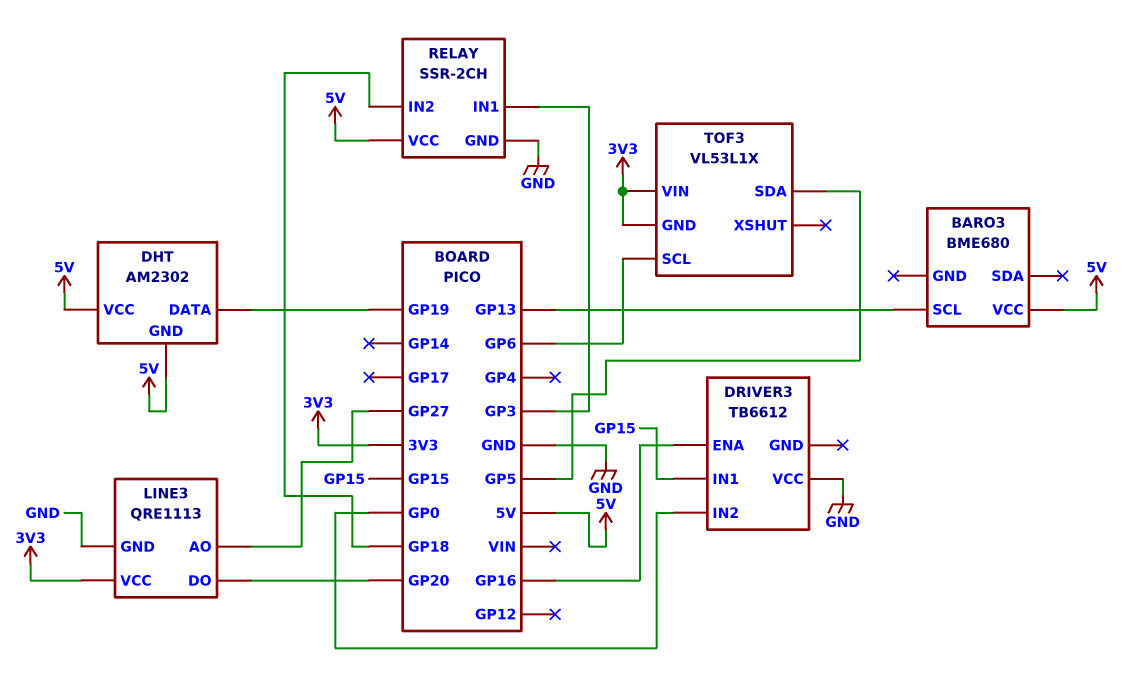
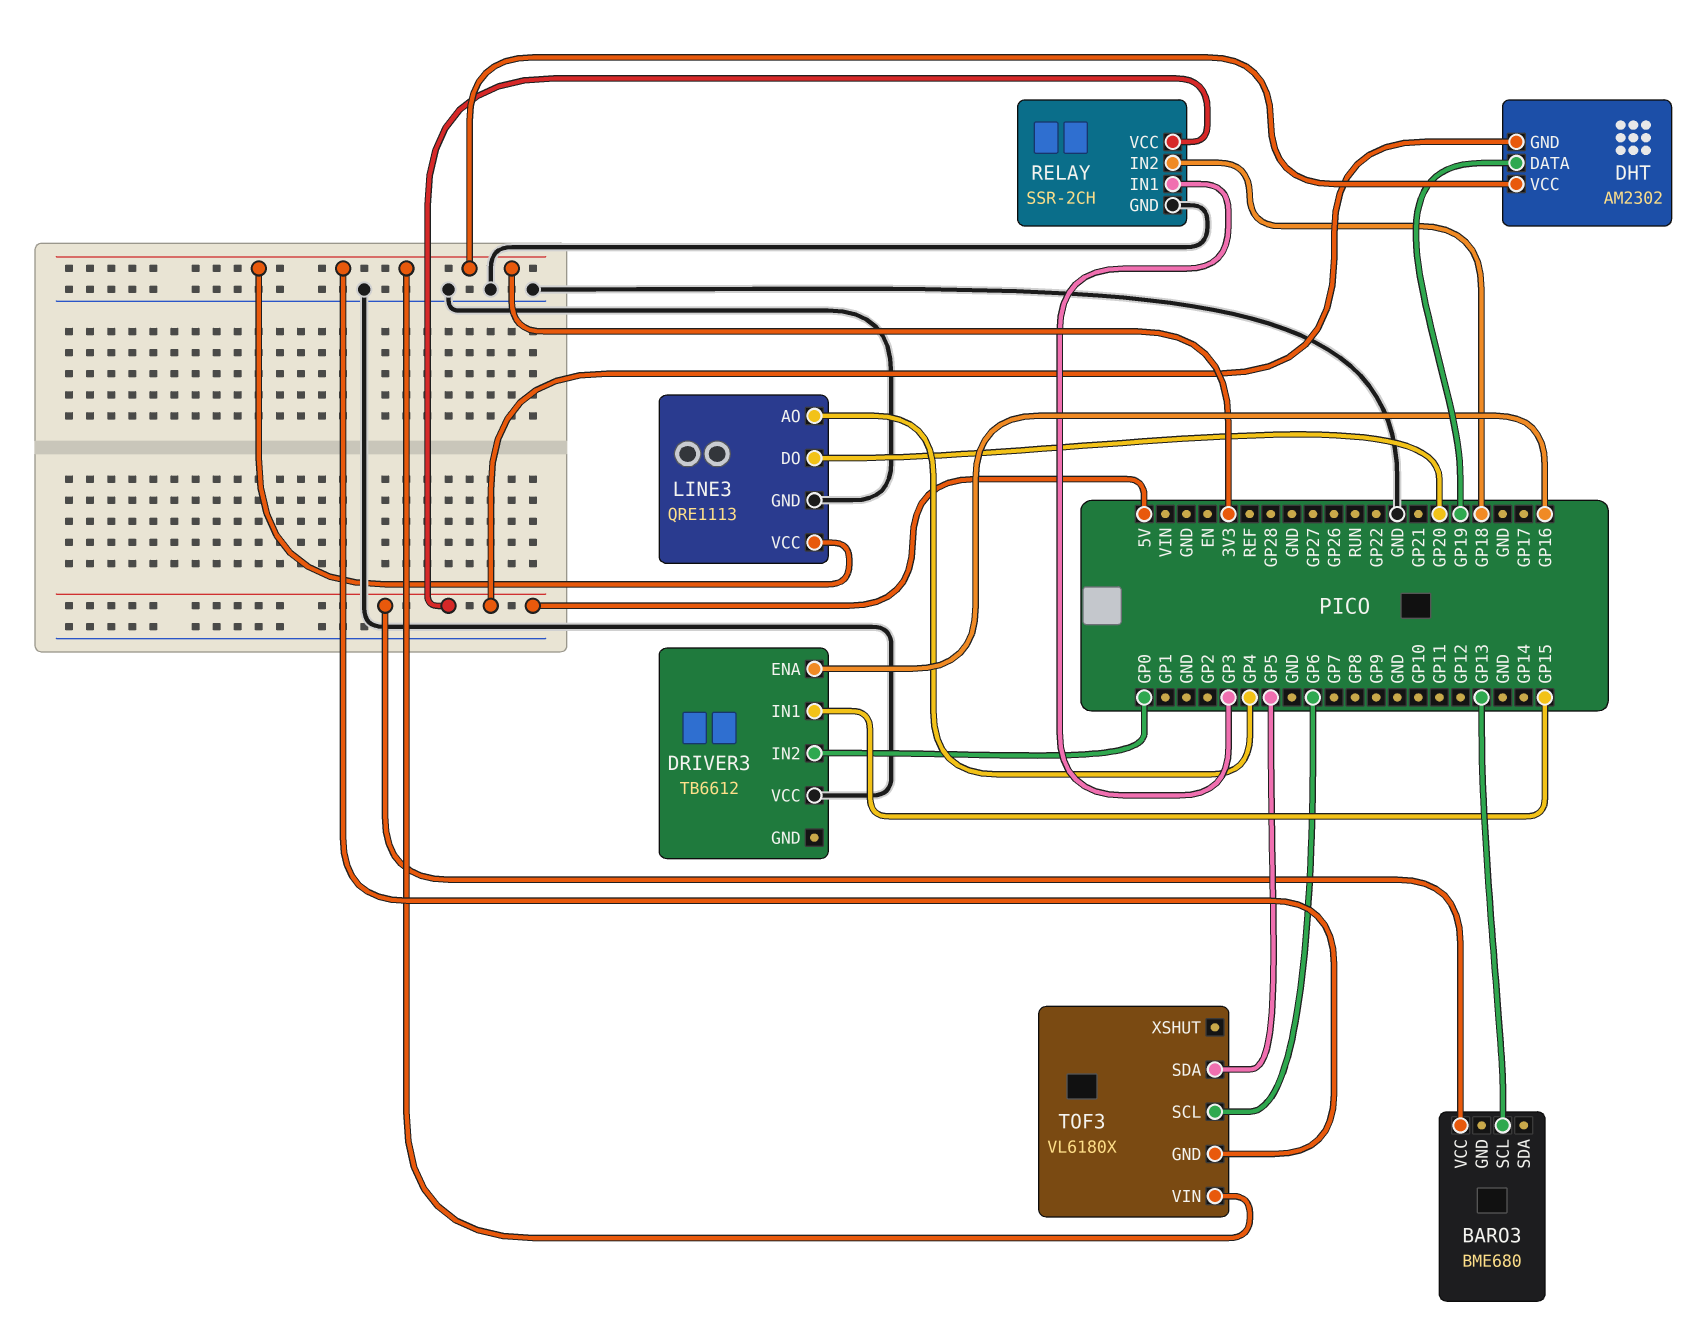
DHT pin VCC: 5V -> 3V3
LINE3 pin AO: GP27 -> GP4
TOF3: VL53L1X -> VL6180X

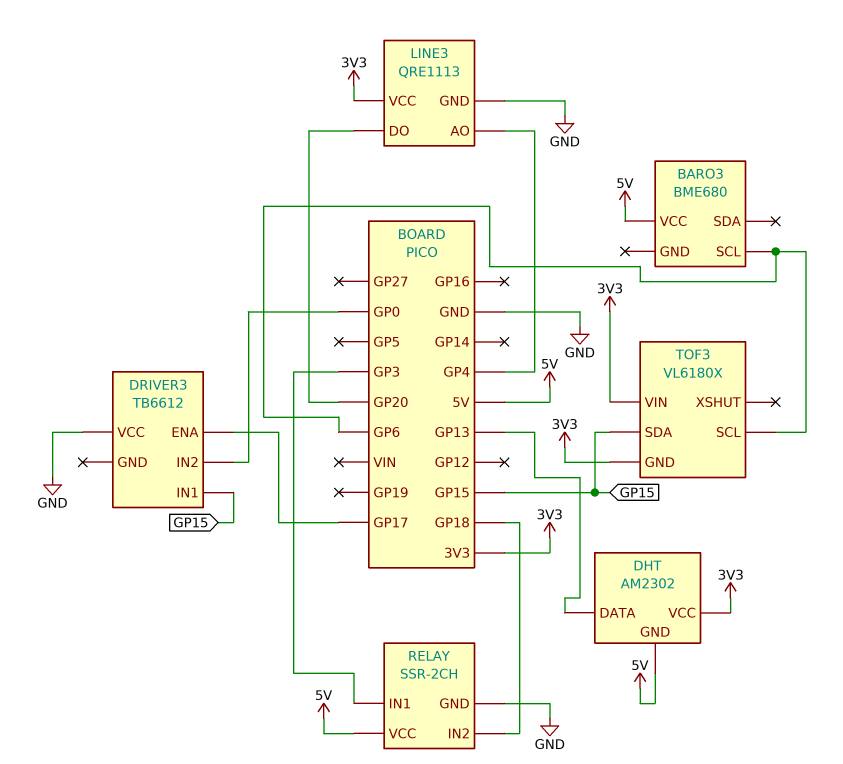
BARO3 pin SCL: GP13 -> GP6
DHT pin DATA: GP19 -> GP13
DRIVER3 pin ENA: GP16 -> GP17
TOF3 pin SDA: GP5 -> GP15

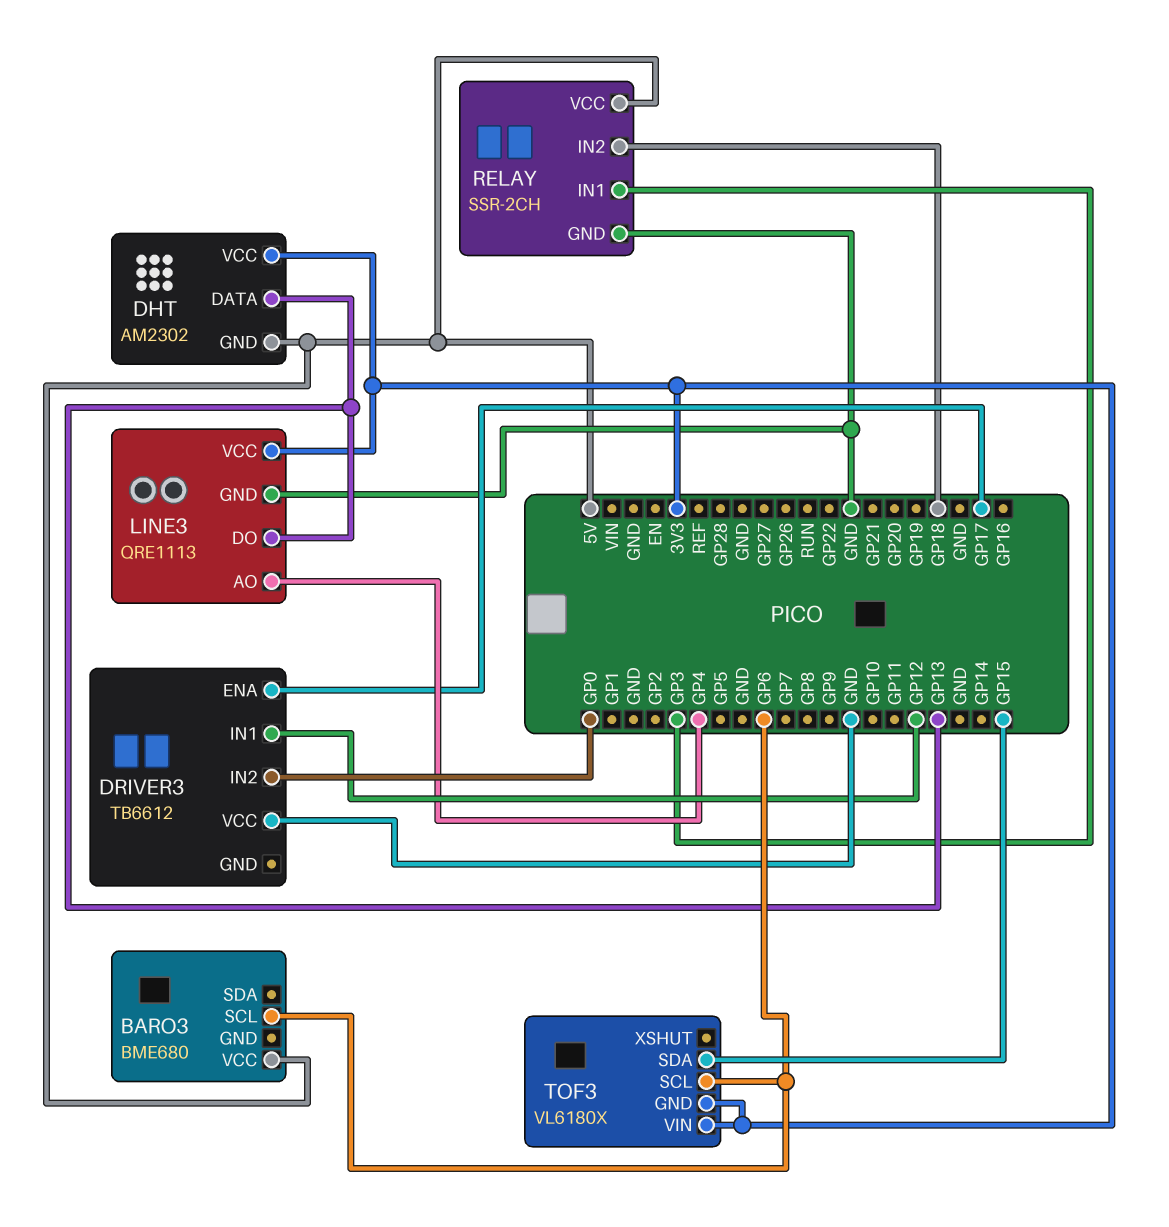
DRIVER3 pin IN1: GP15 -> GP12
LINE3 pin DO: GP20 -> GP13

